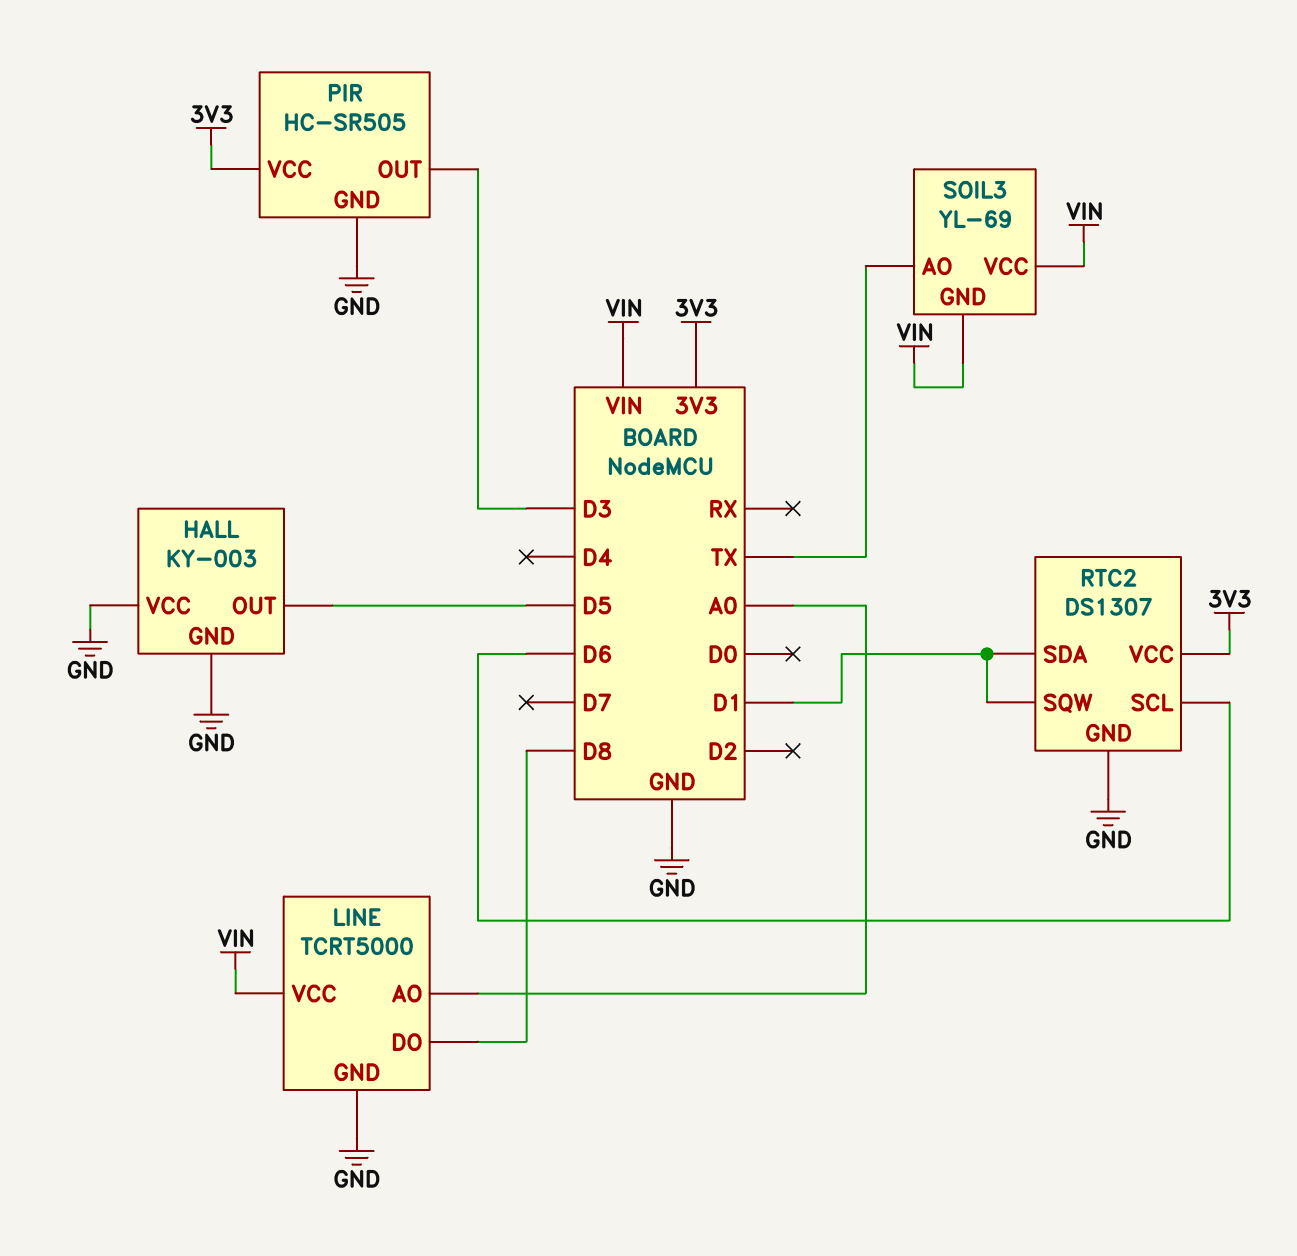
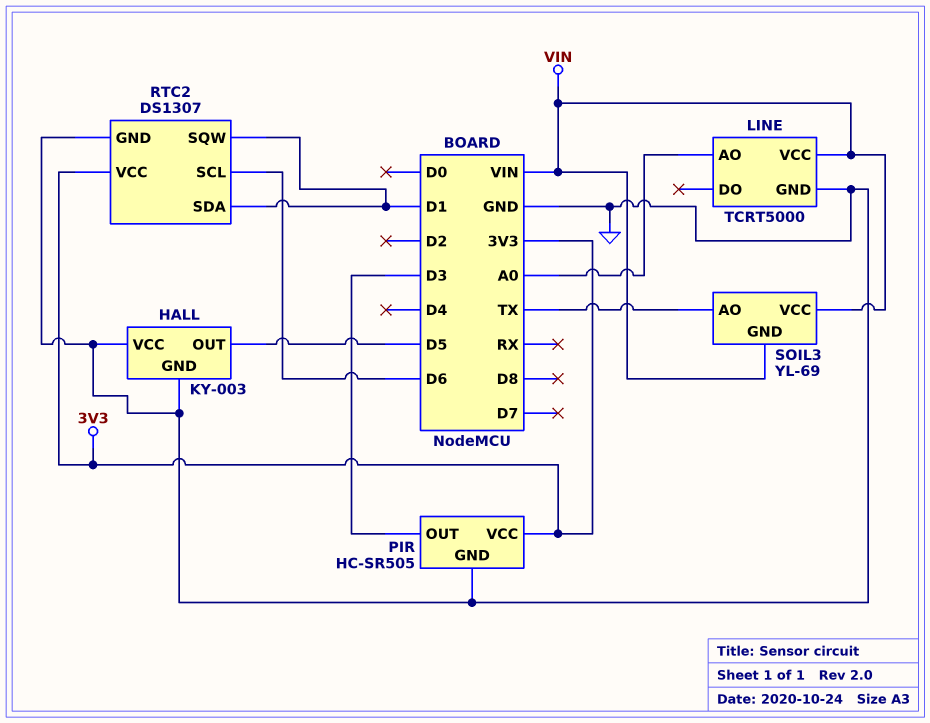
LINE pin DO: D8 -> none

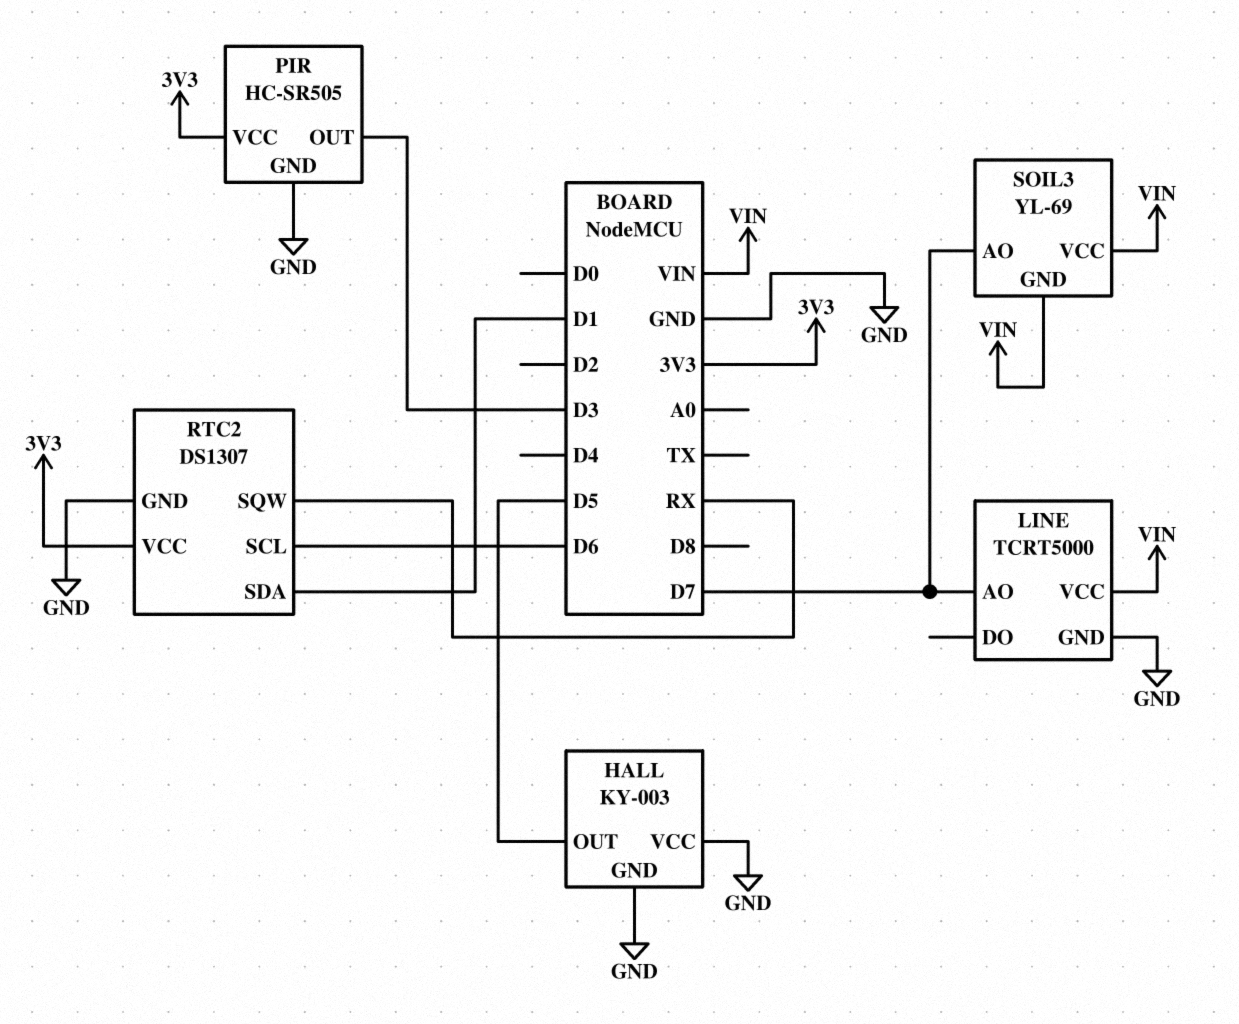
LINE pin AO: A0 -> D7
RTC2 pin SQW: D1 -> RX
SOIL3 pin AO: TX -> D7

